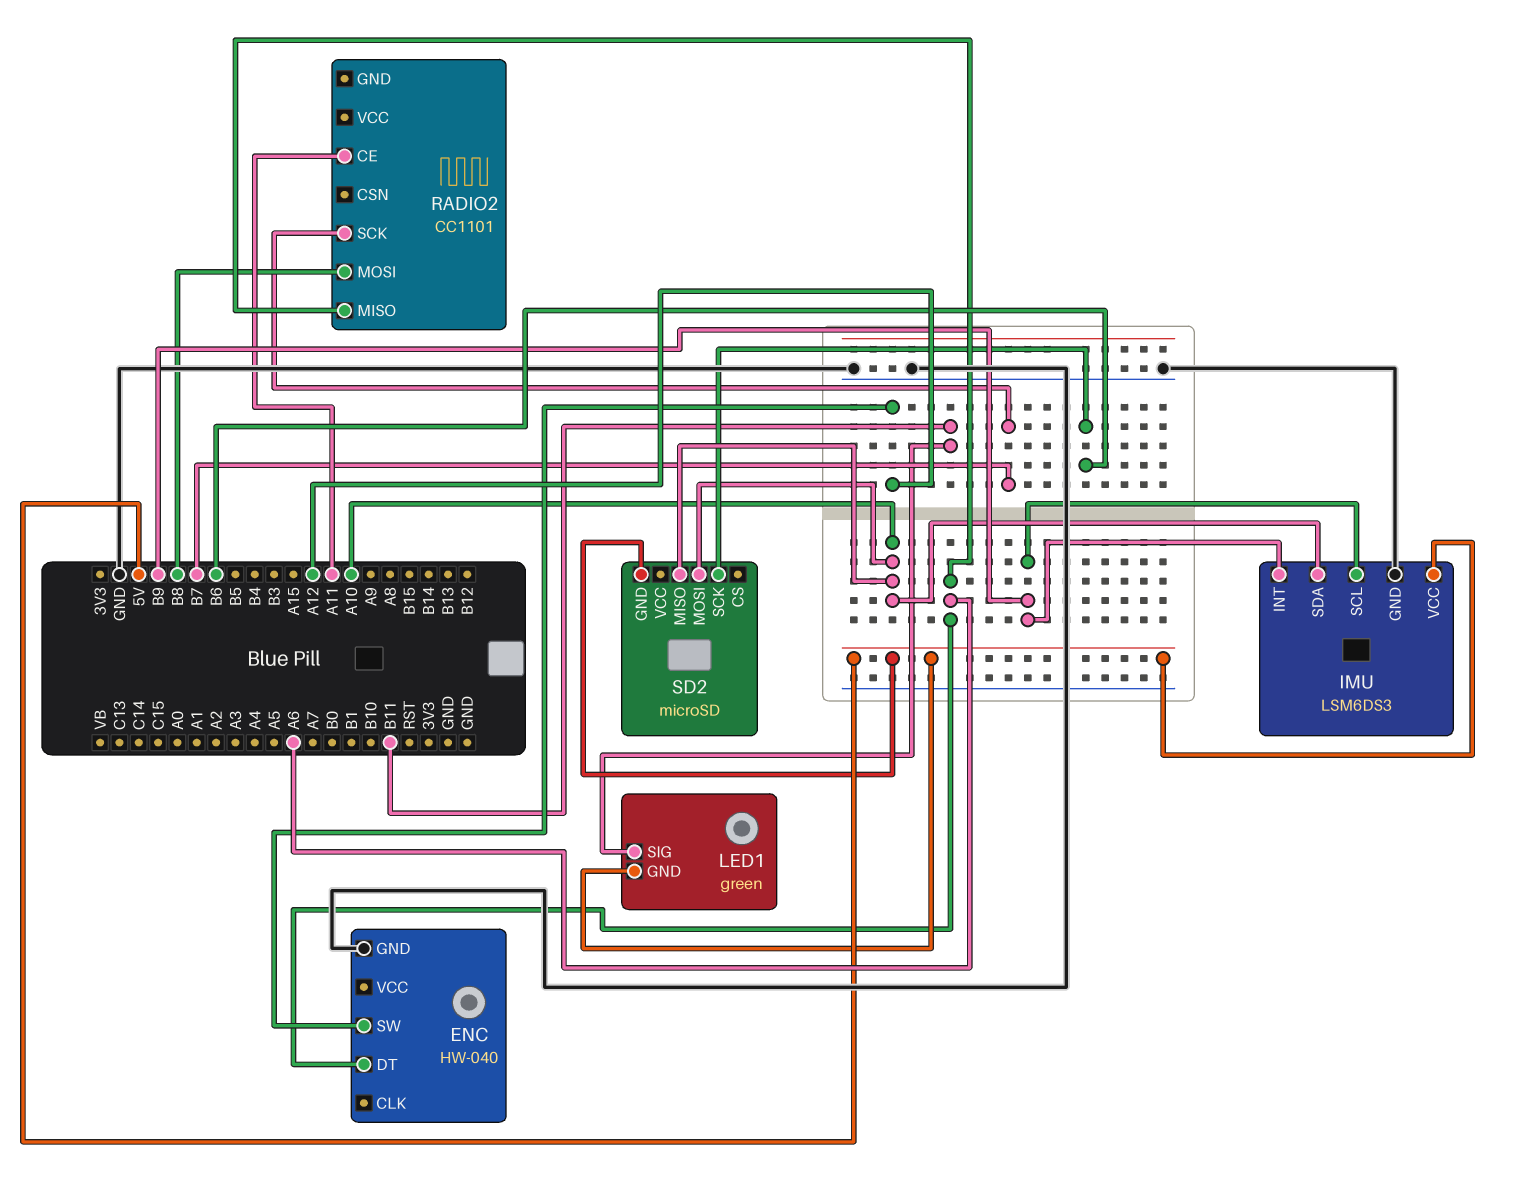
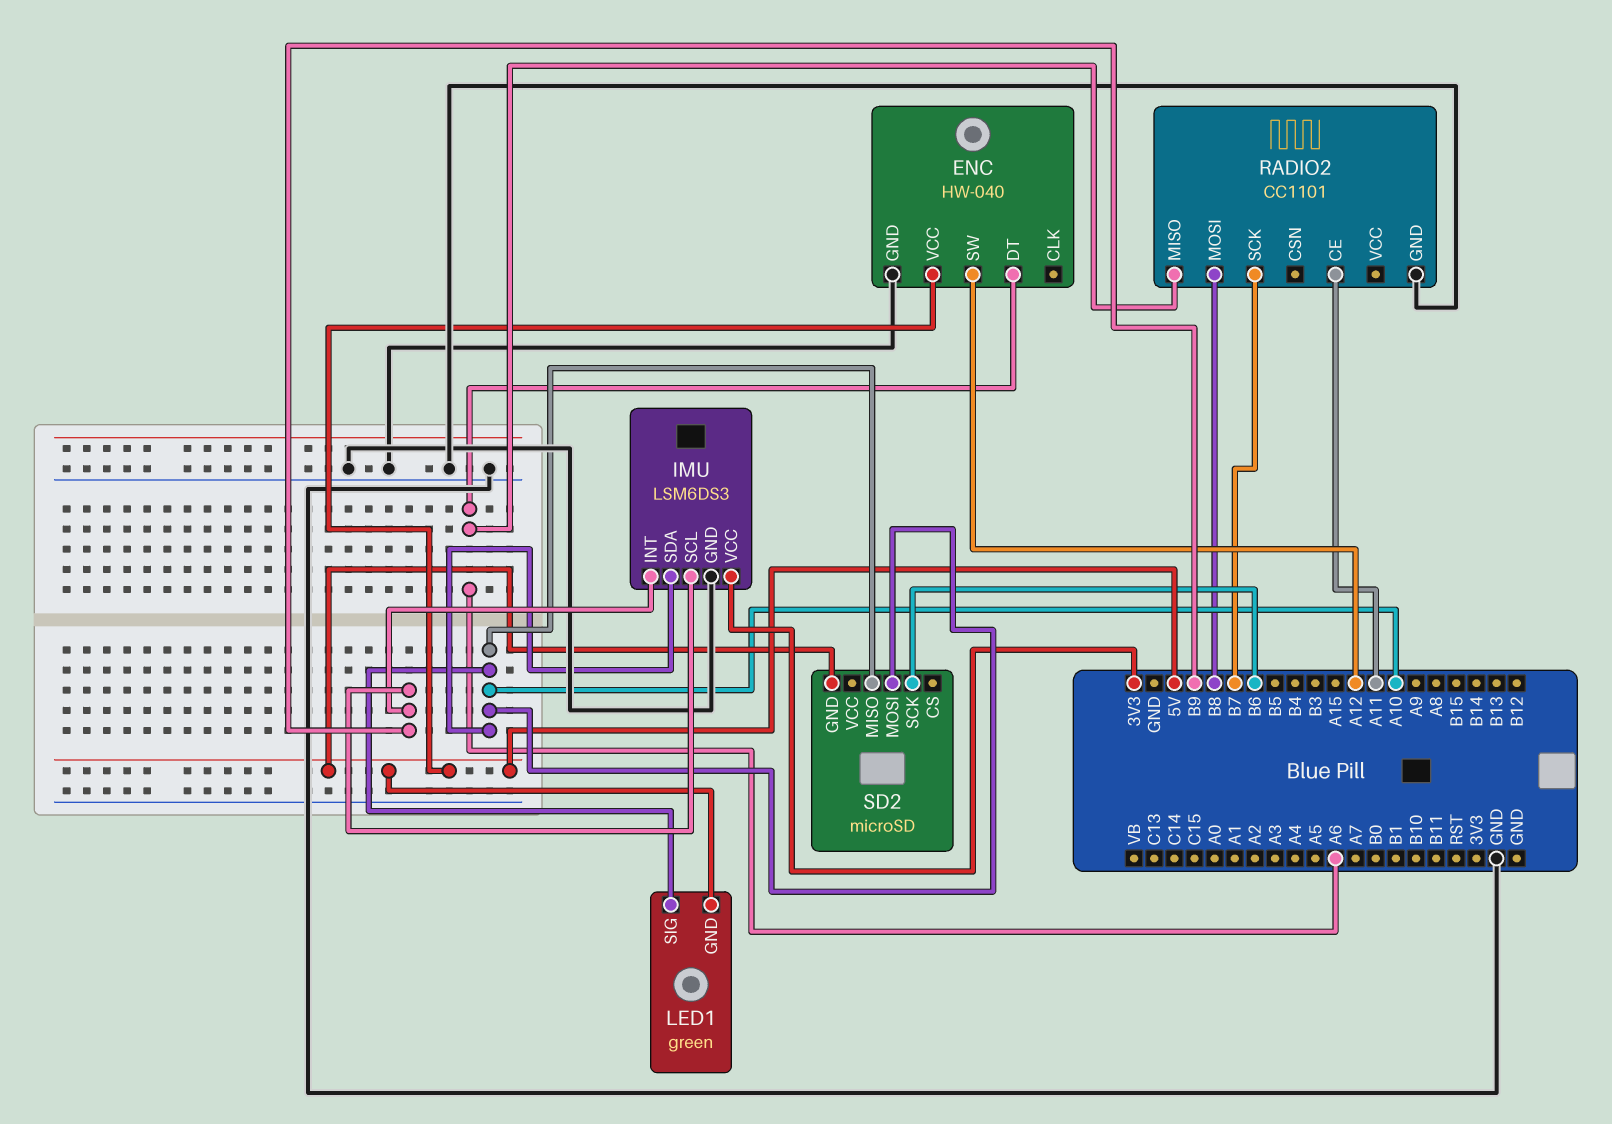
ENC pin VCC: none -> 5V
IMU pin VCC: 5V -> 3V3
LED1 pin SIG: B11 -> A10
RADIO2 pin GND: none -> GND

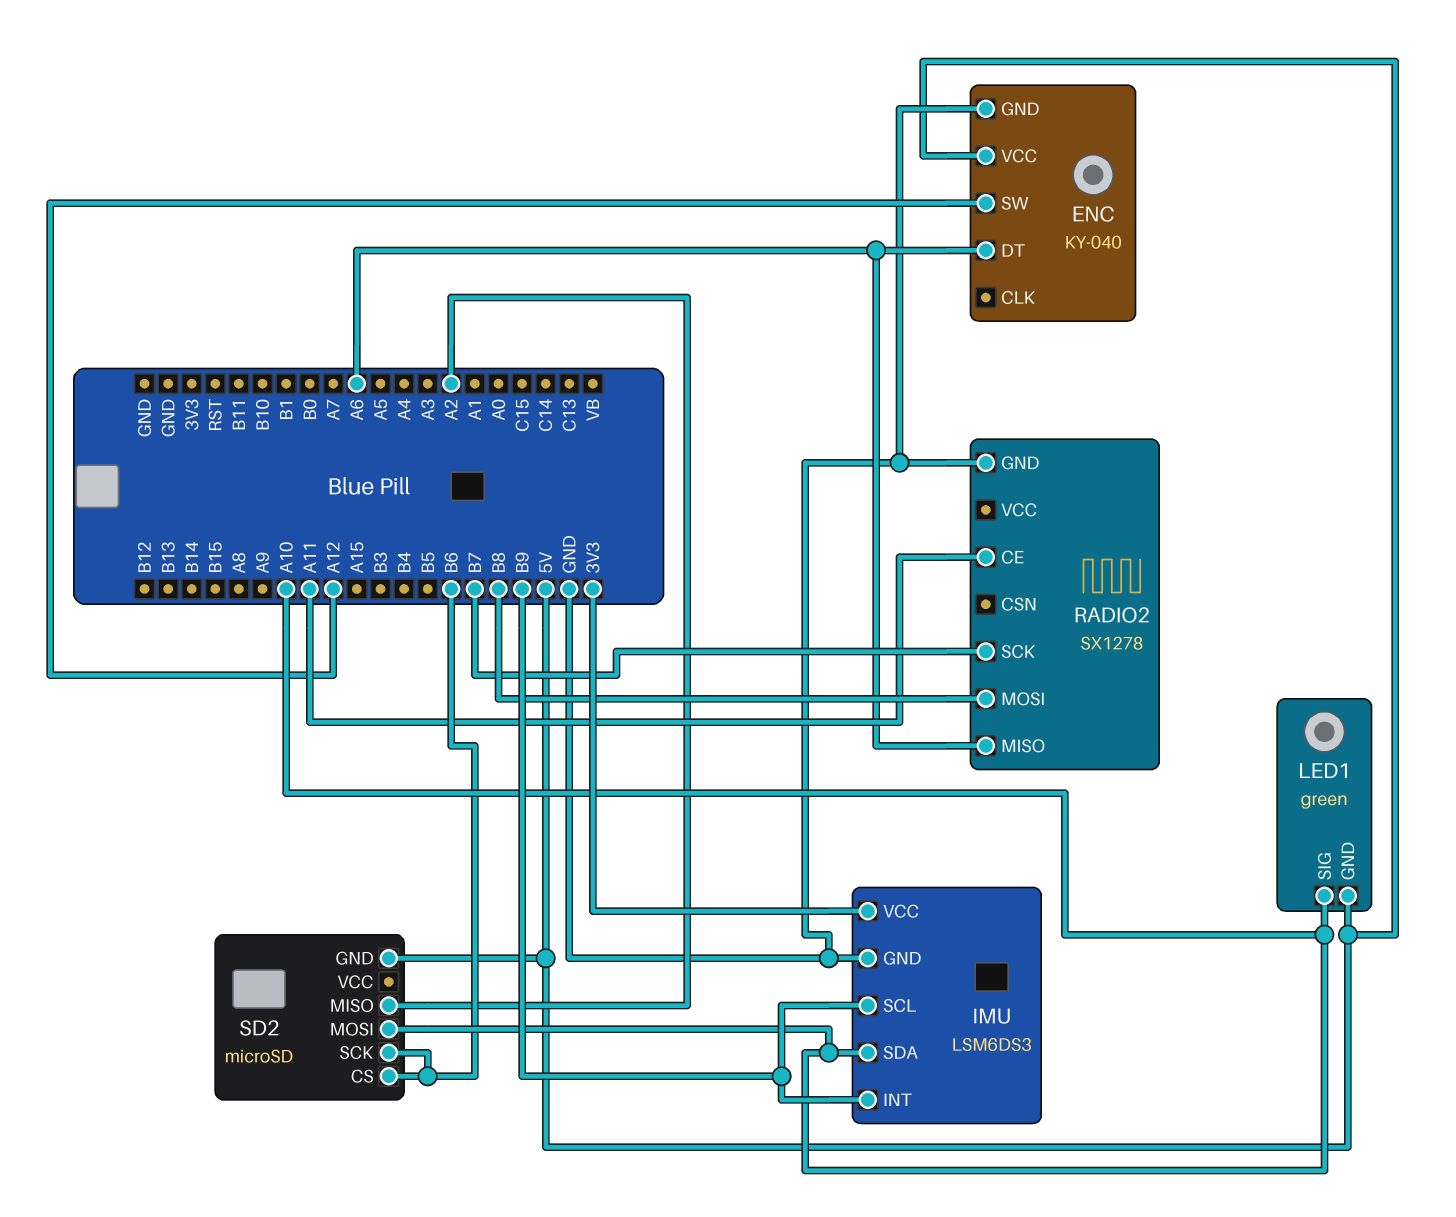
ENC: HW-040 -> KY-040
RADIO2: CC1101 -> SX1278
SD2 pin CS: none -> B6
SD2 pin MISO: A10 -> A2

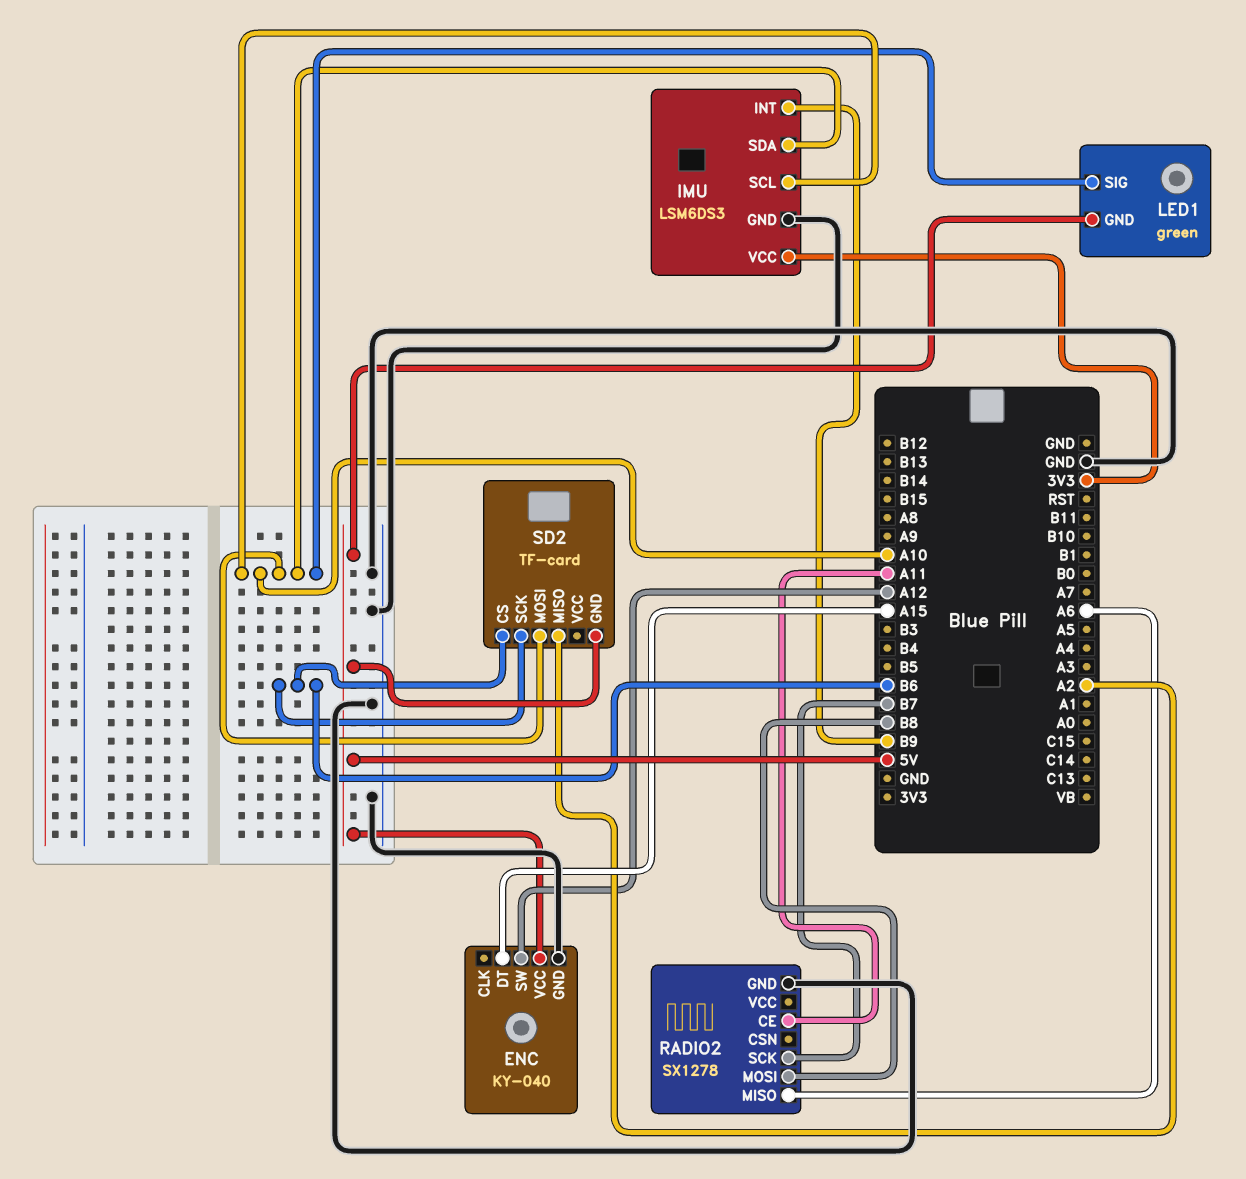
ENC pin DT: A6 -> A15
IMU pin SCL: B9 -> A10
SD2: microSD -> TF-card

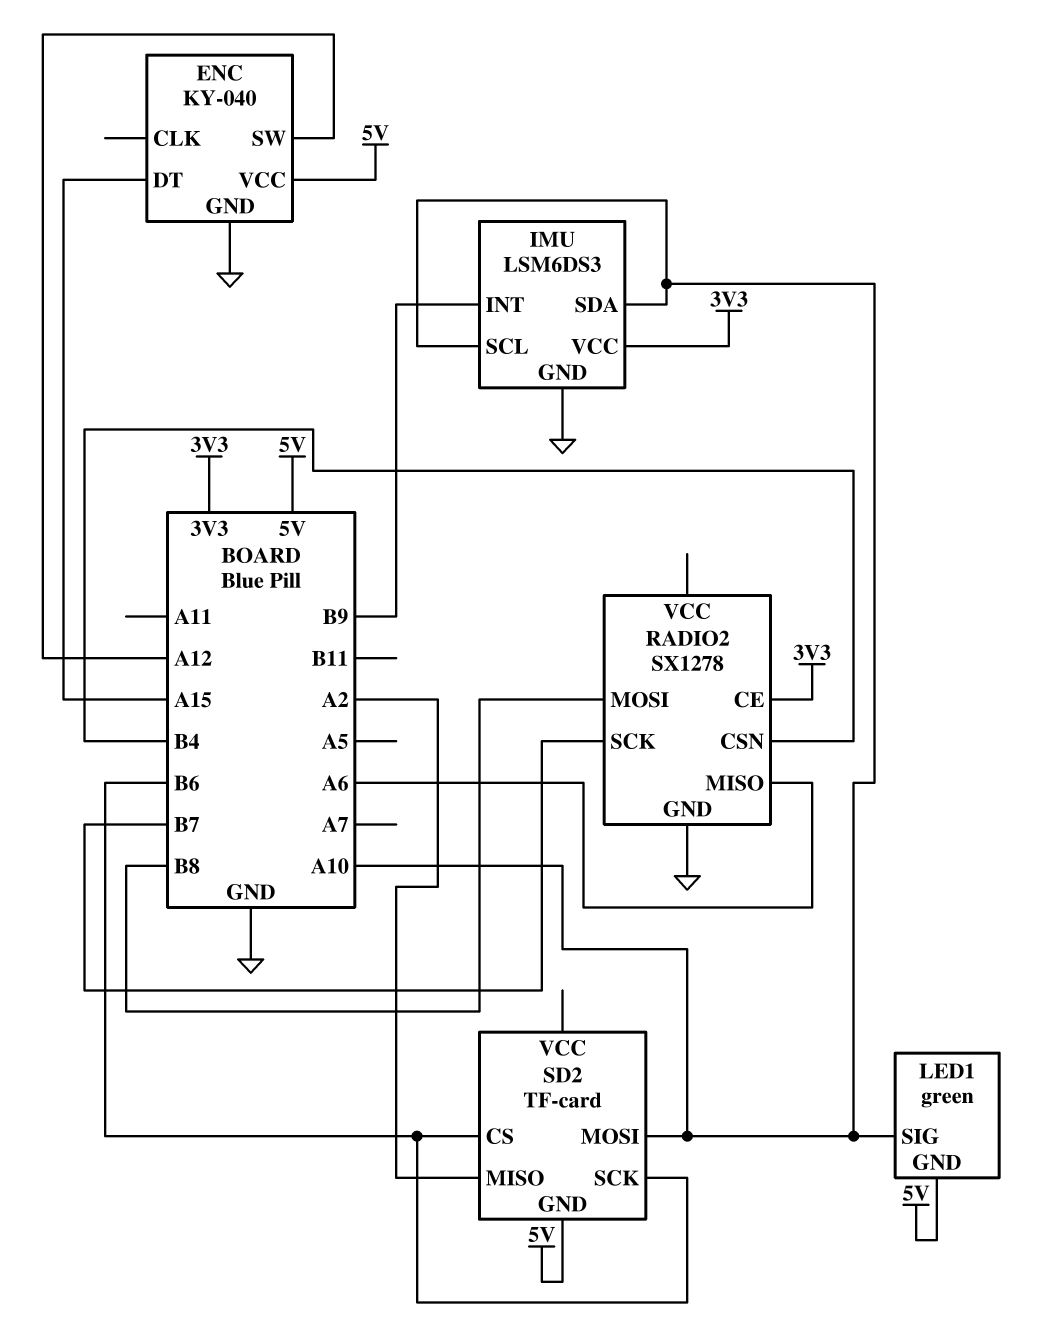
RADIO2 pin CE: A11 -> 3V3
RADIO2 pin CSN: none -> B4

